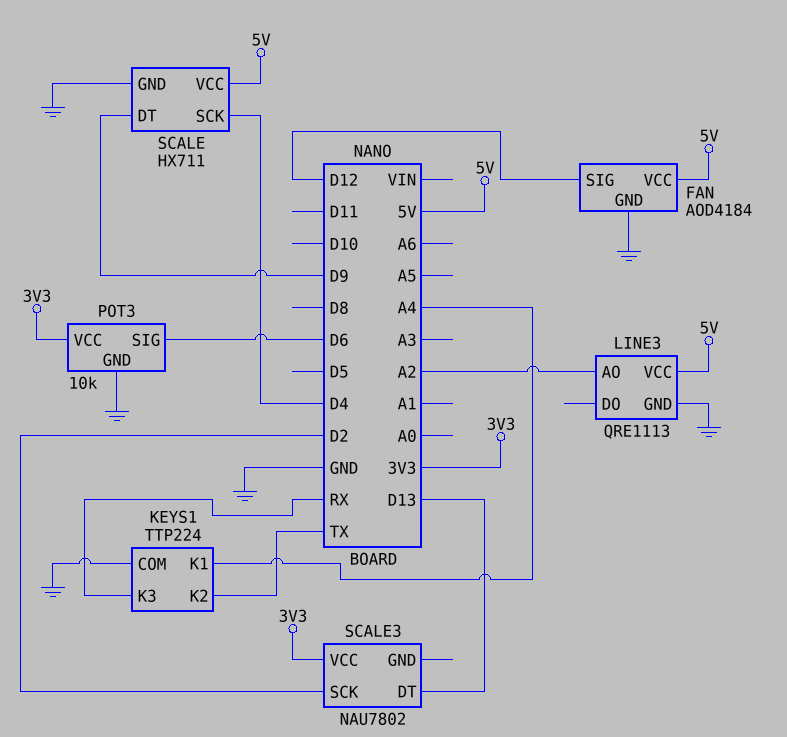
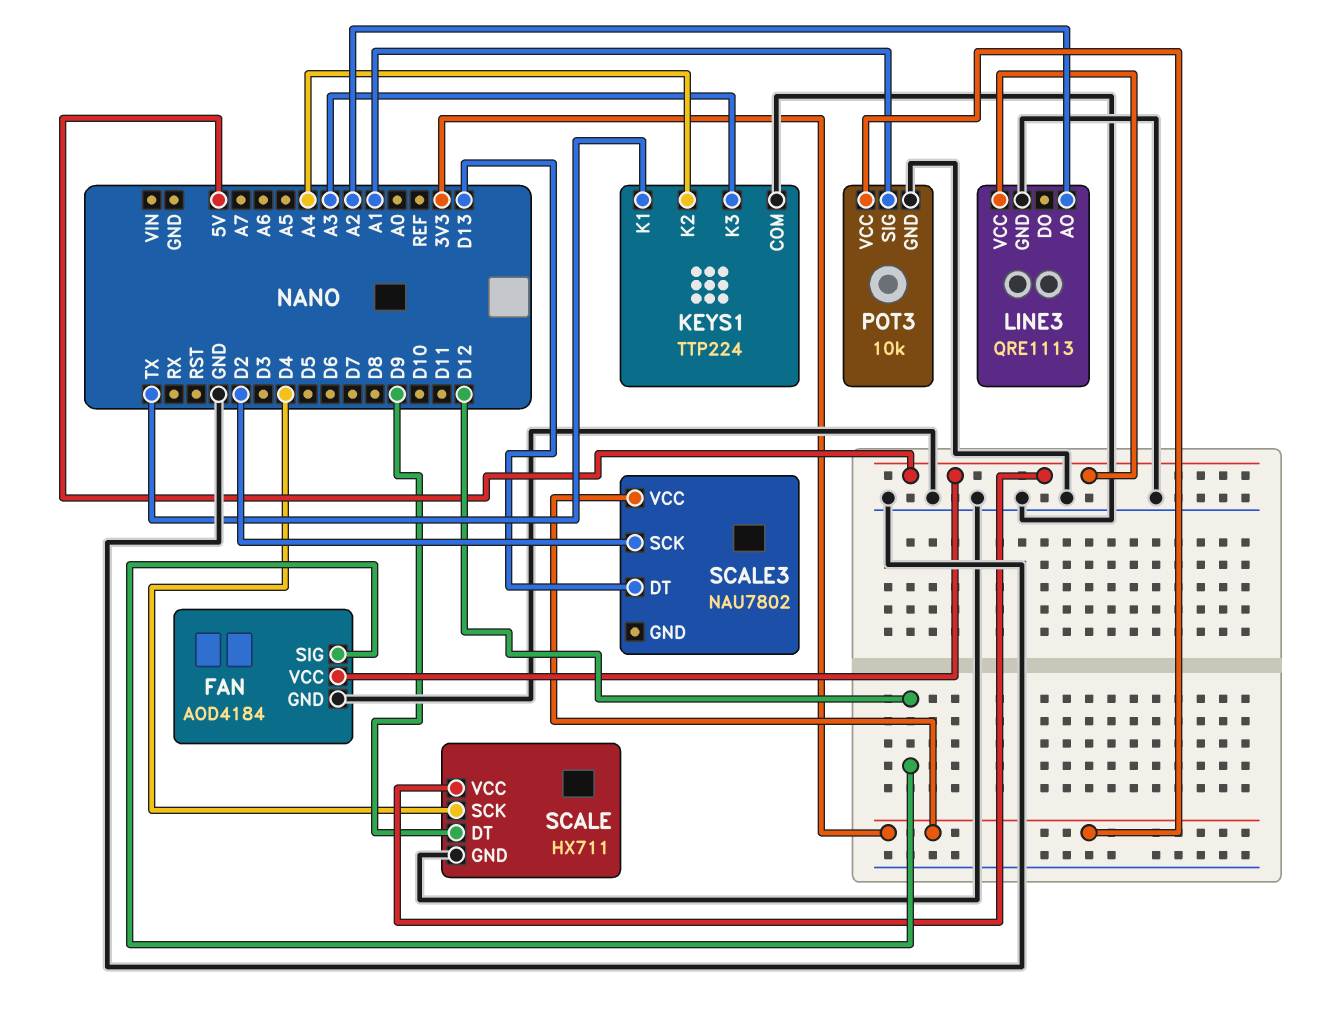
KEYS1 pin K1: A4 -> TX
KEYS1 pin K2: TX -> A4
KEYS1 pin K3: RX -> A3
POT3 pin SIG: D6 -> A1

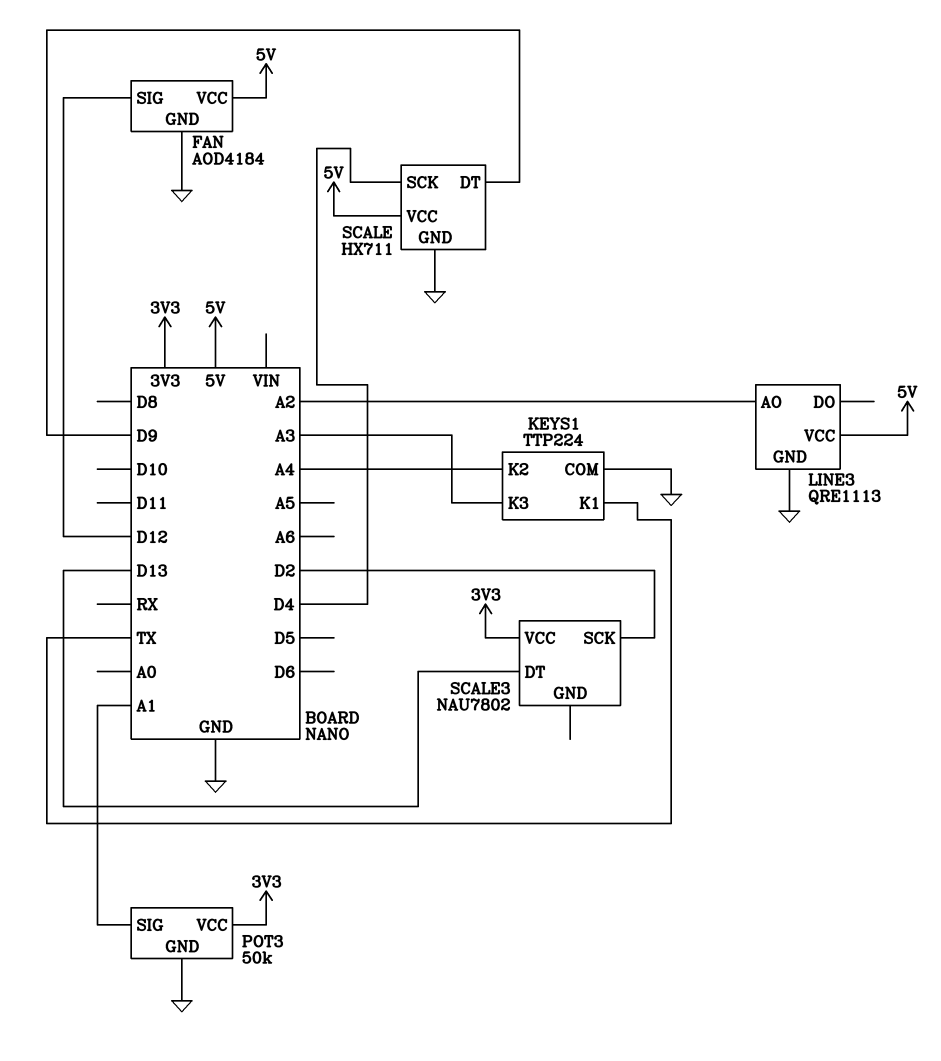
POT3: 10k -> 50k

